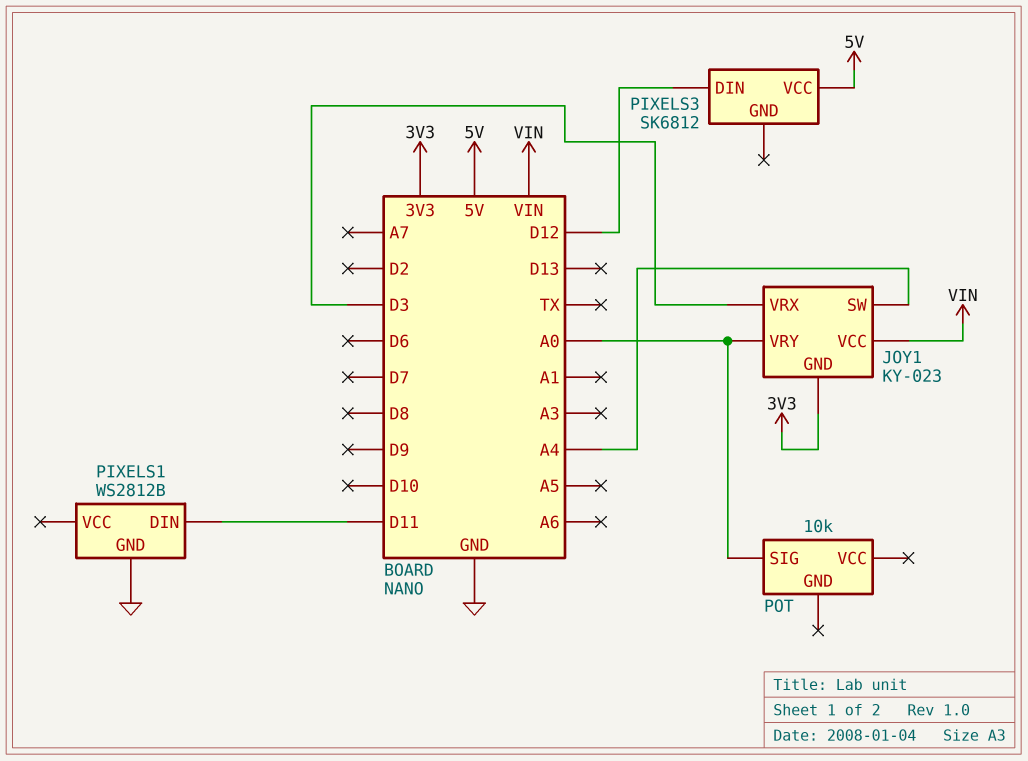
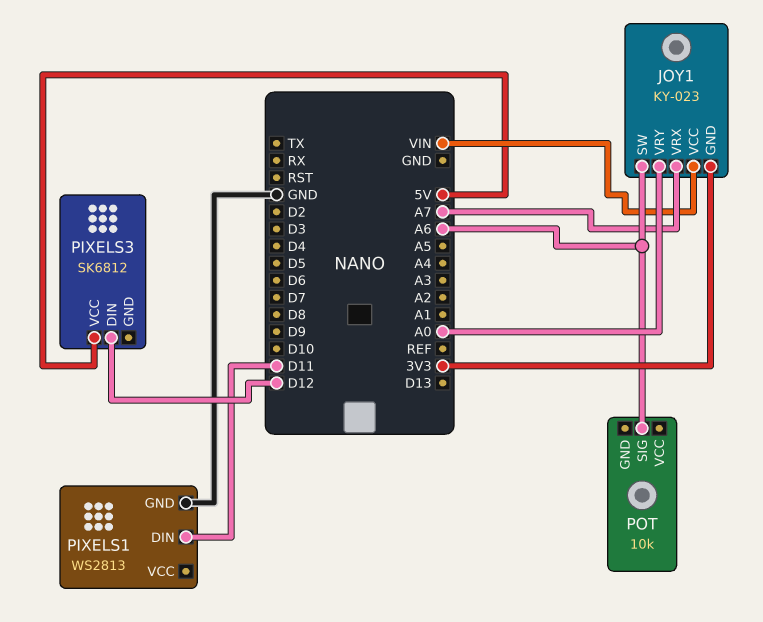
JOY1 pin SW: A4 -> A6
JOY1 pin VRX: D3 -> A7
PIXELS1: WS2812B -> WS2813
POT pin SIG: A0 -> A6

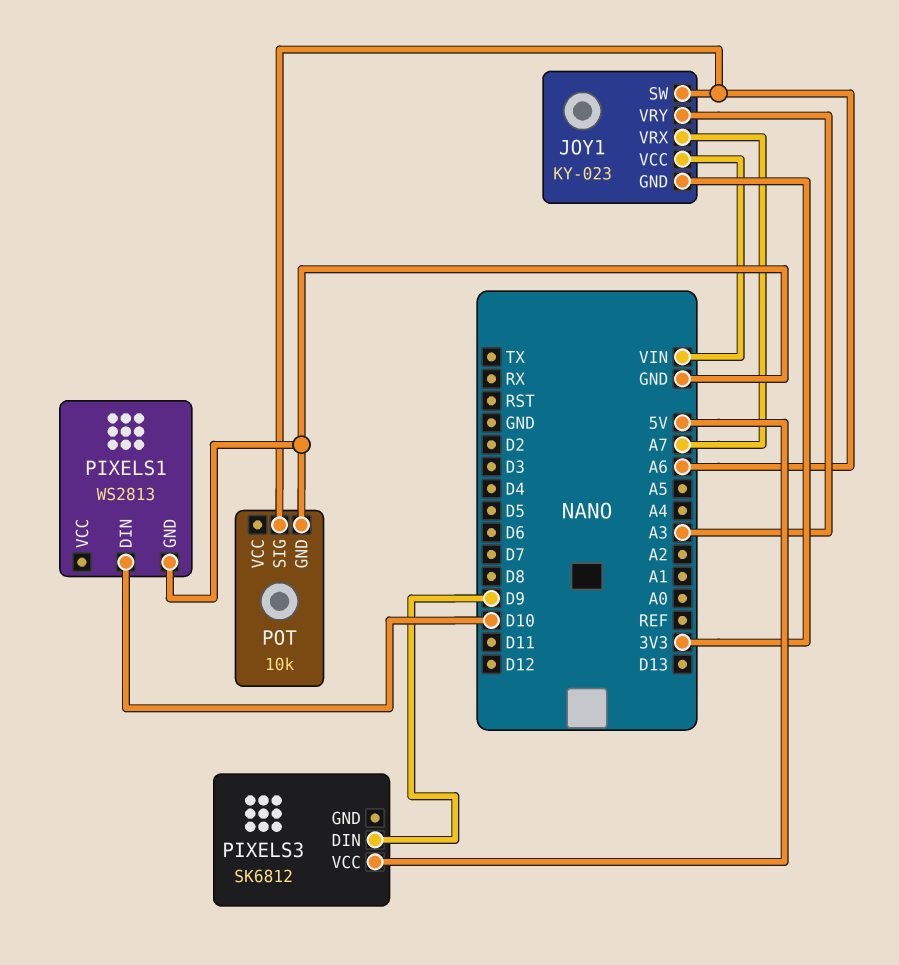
JOY1 pin VRY: A0 -> A3
PIXELS1 pin DIN: D11 -> D10
PIXELS3 pin DIN: D12 -> D9
POT pin GND: none -> GND

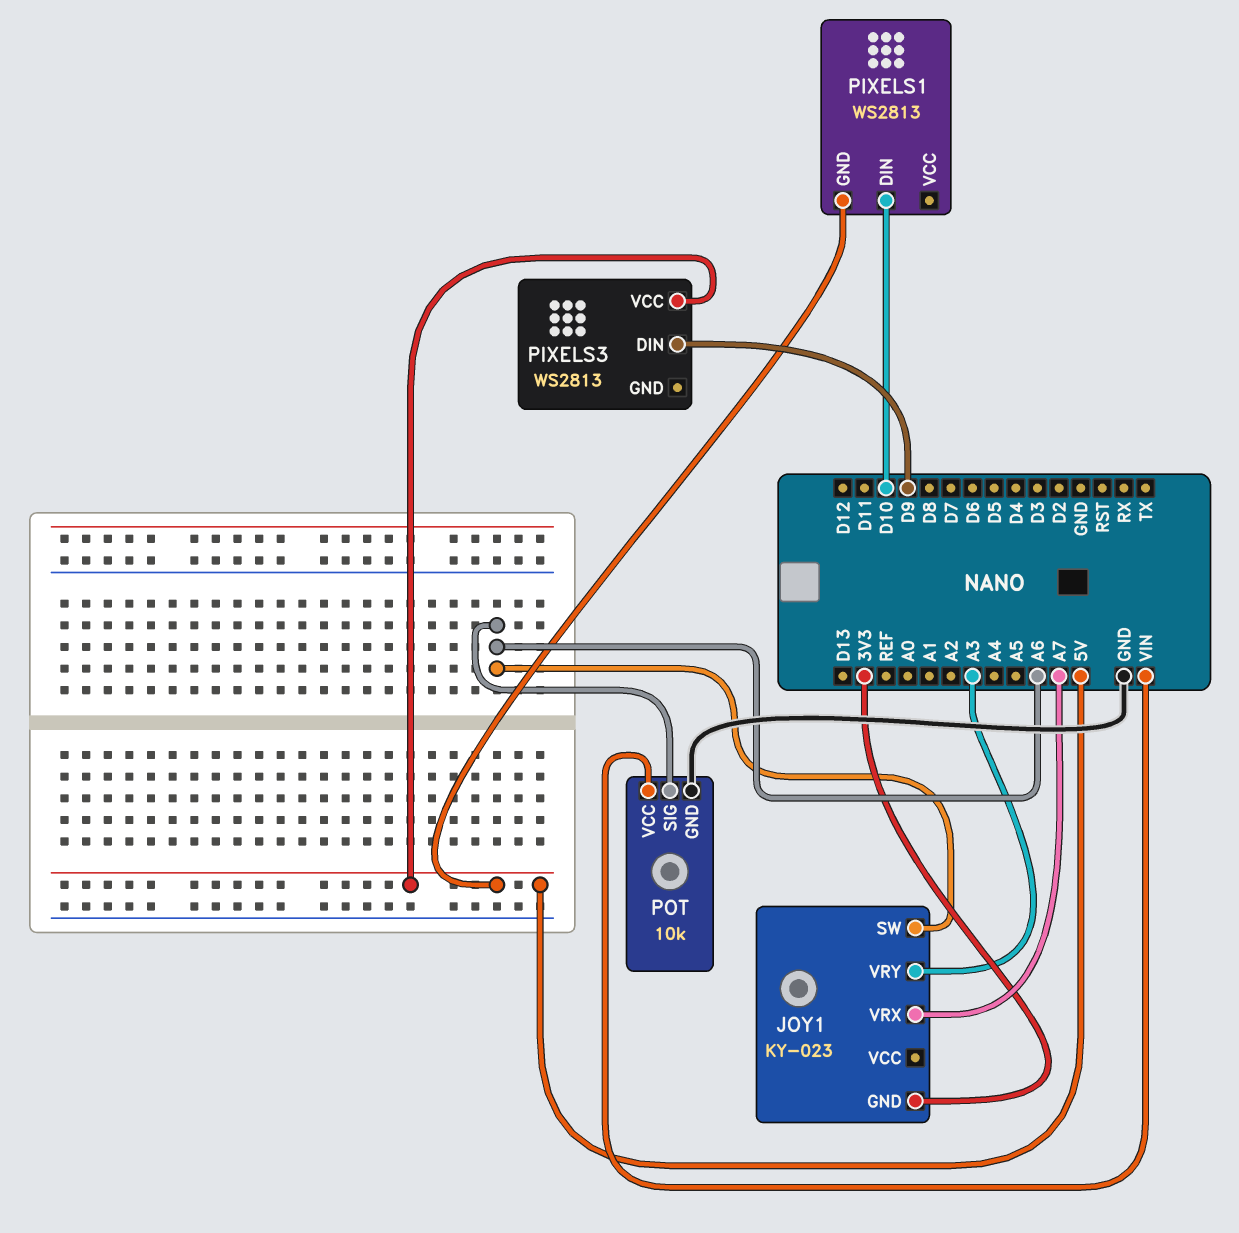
JOY1 pin VCC: VIN -> none
PIXELS1 pin GND: GND -> 5V
PIXELS3: SK6812 -> WS2813
POT pin VCC: none -> VIN

